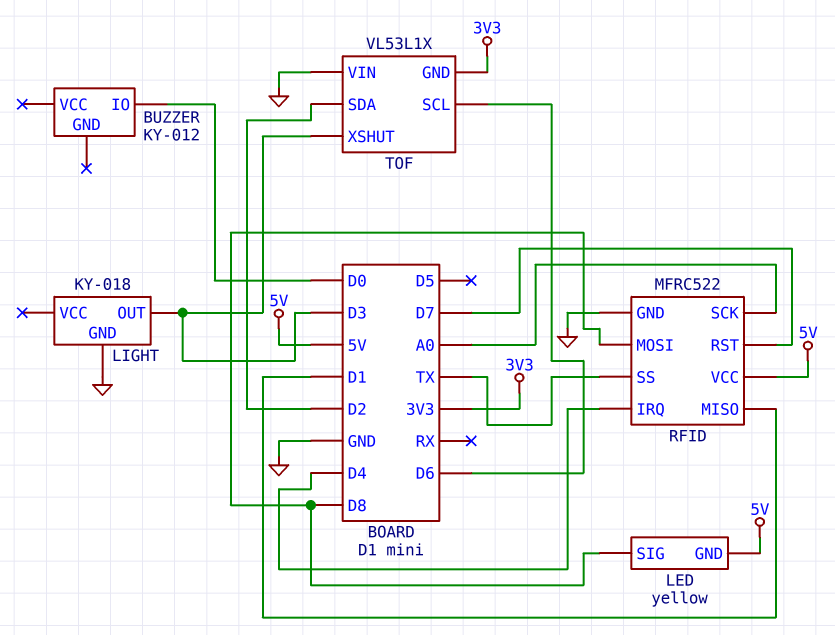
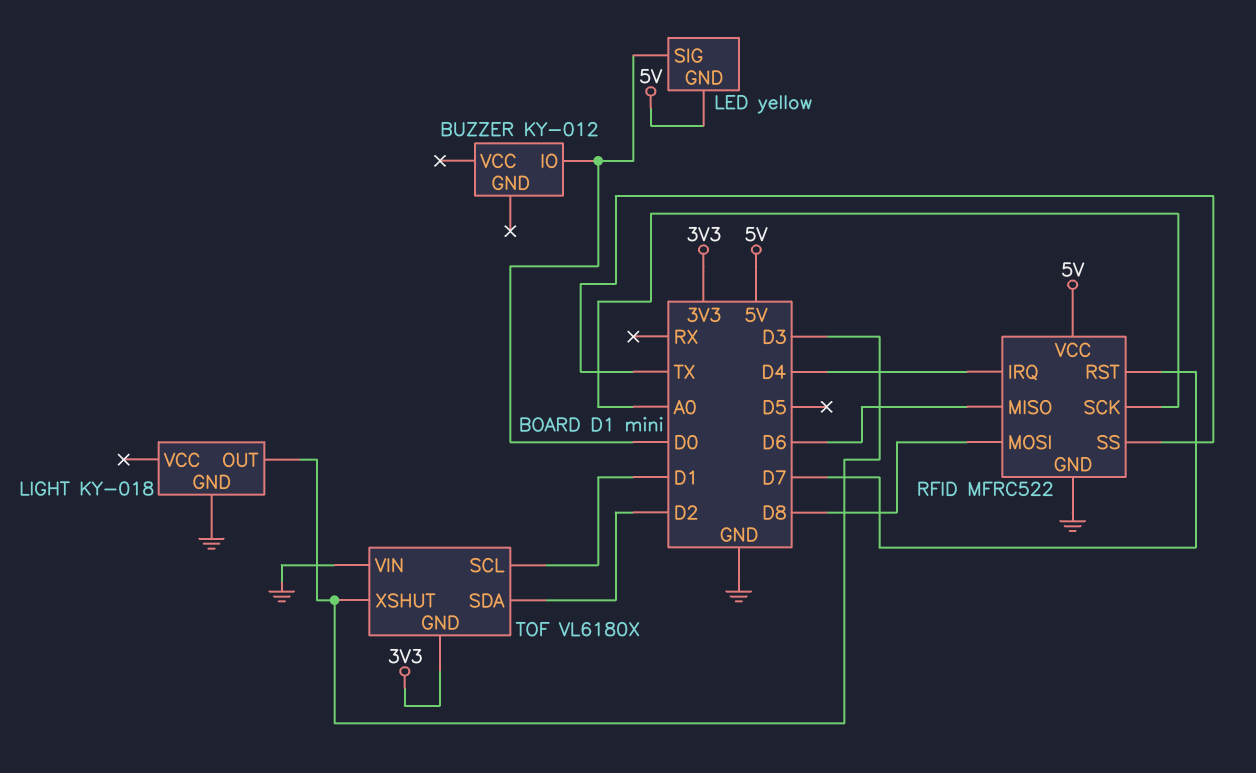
LED pin SIG: D8 -> D0
RFID pin MISO: D1 -> D6
TOF: VL53L1X -> VL6180X
TOF pin SCL: D6 -> D1

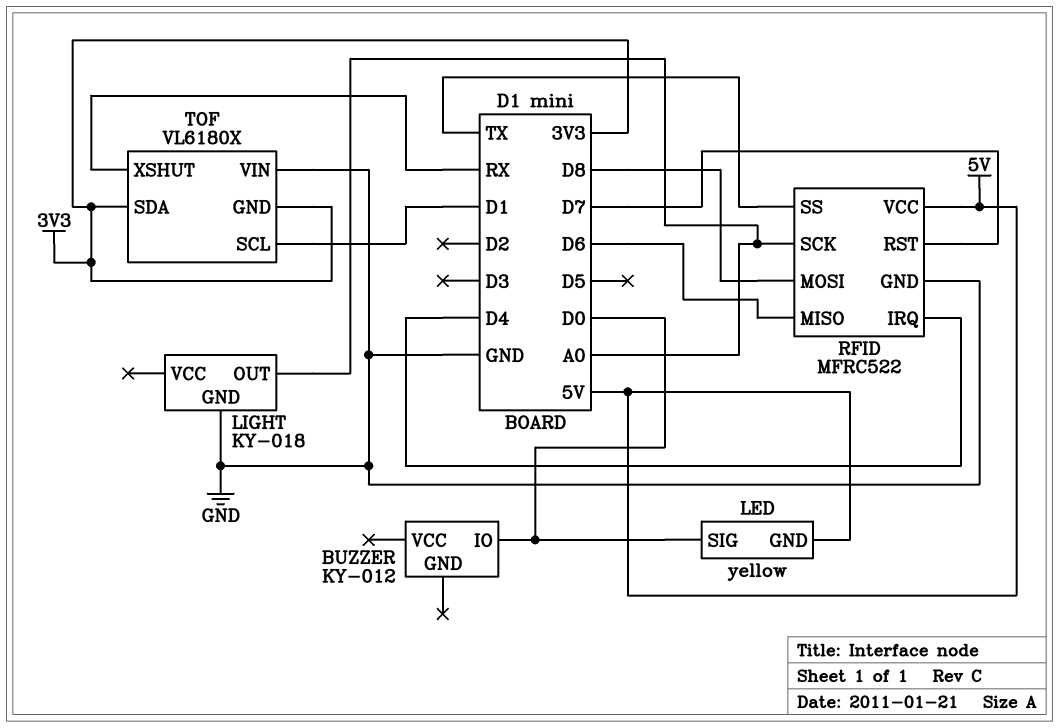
LIGHT pin OUT: D3 -> A0
TOF pin SDA: D2 -> 3V3
TOF pin XSHUT: D3 -> RX

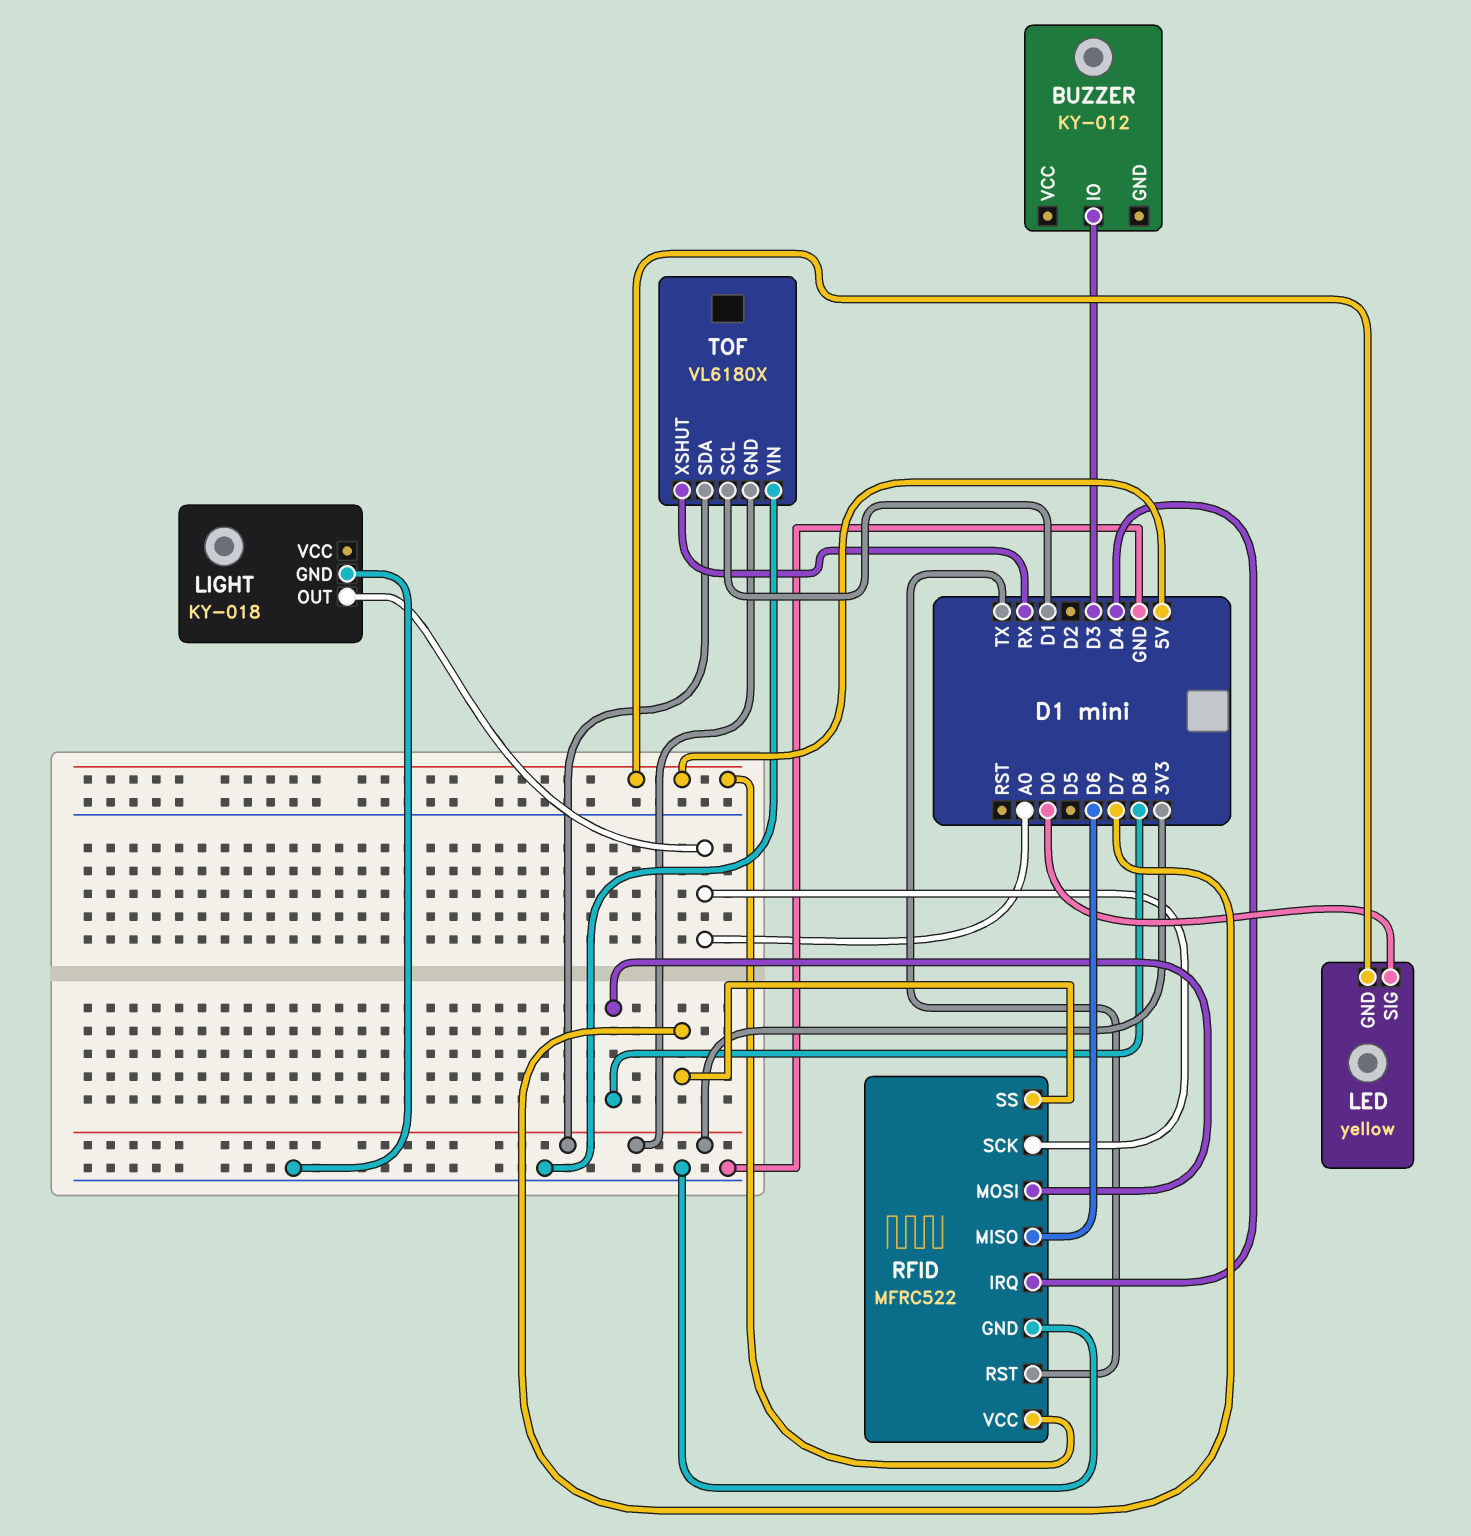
BUZZER pin IO: D0 -> D3
RFID pin RST: D7 -> TX
RFID pin SS: TX -> D7

